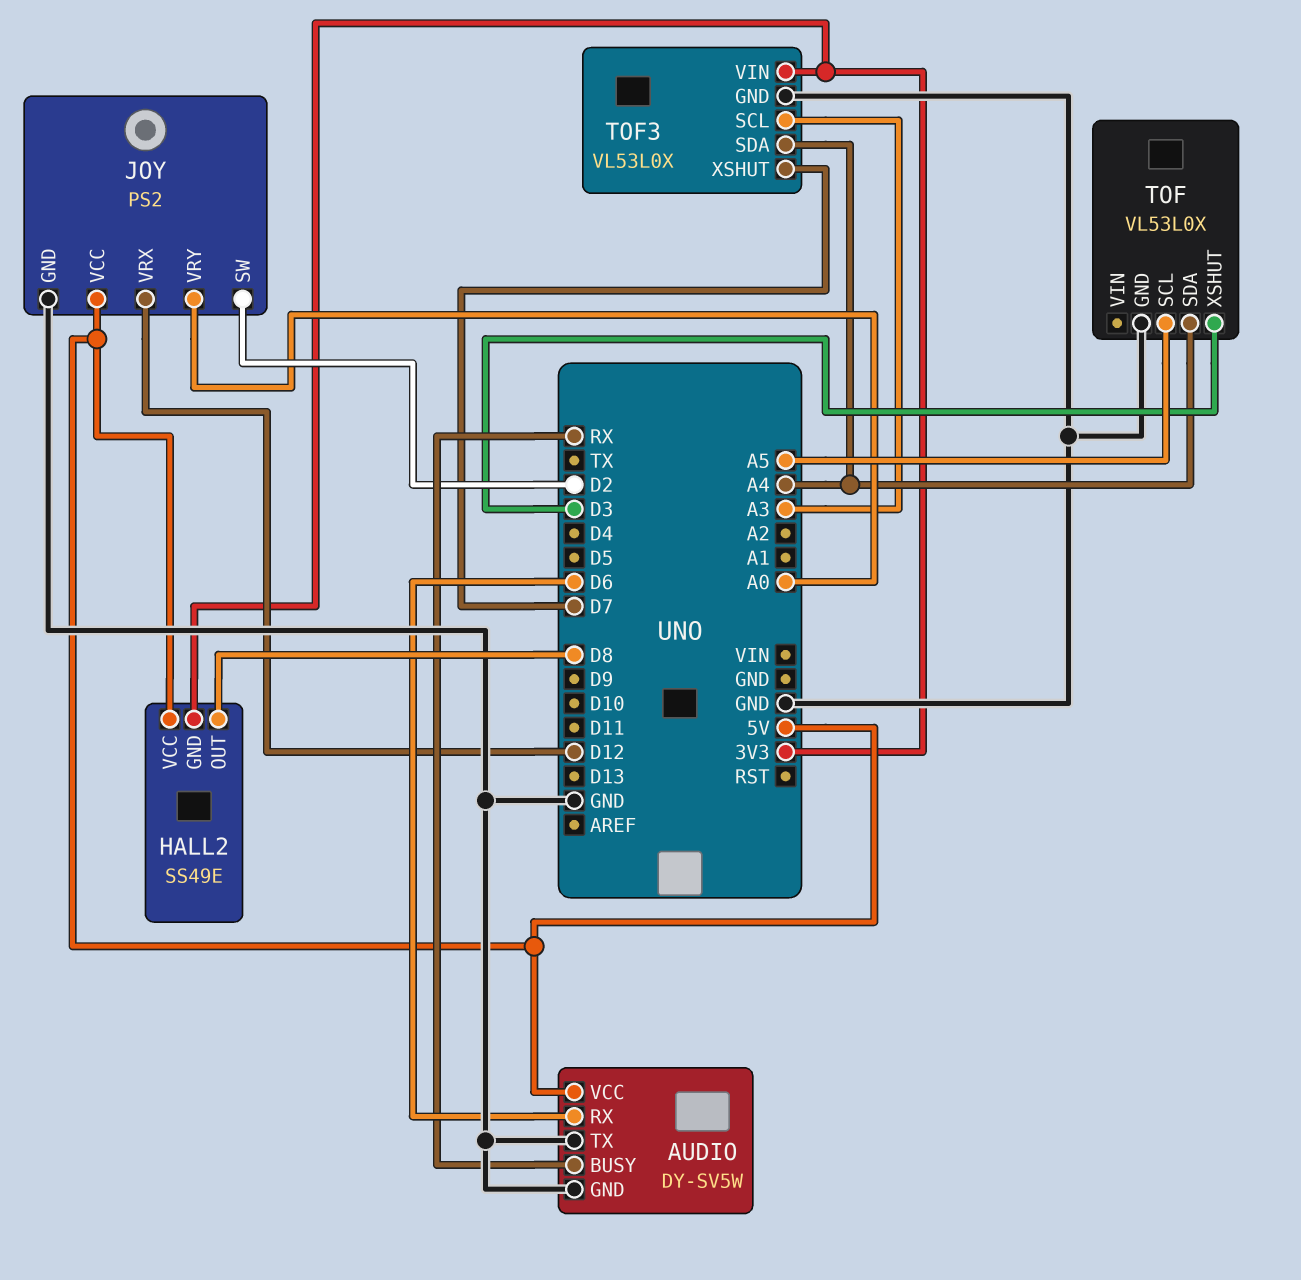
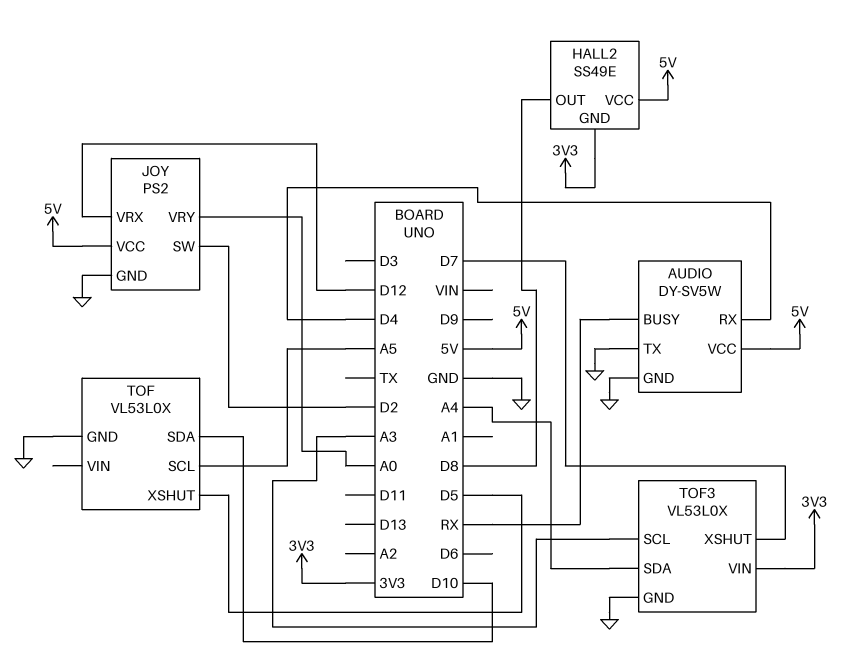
AUDIO pin RX: D6 -> D4
TOF pin SDA: A4 -> D10
TOF pin XSHUT: D3 -> D5

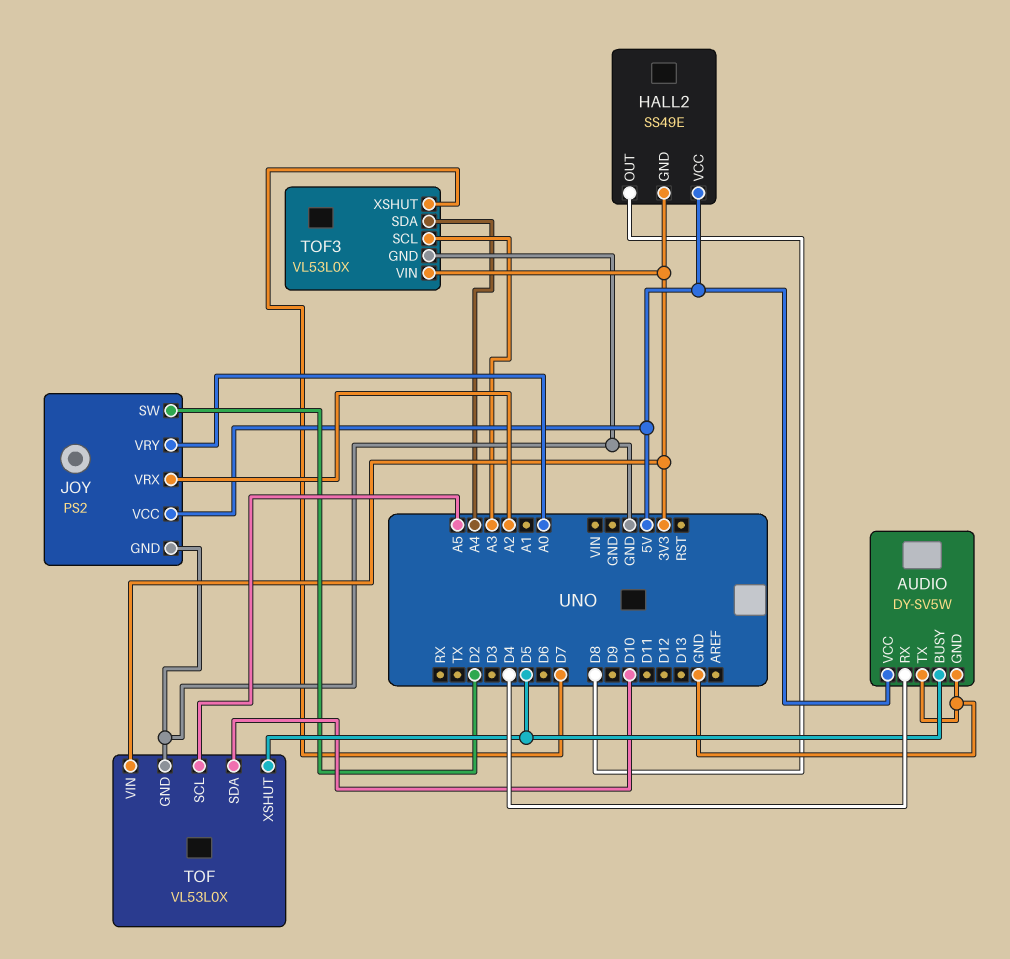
AUDIO pin BUSY: RX -> D5
JOY pin VRX: D12 -> A2
TOF pin VIN: none -> 3V3

